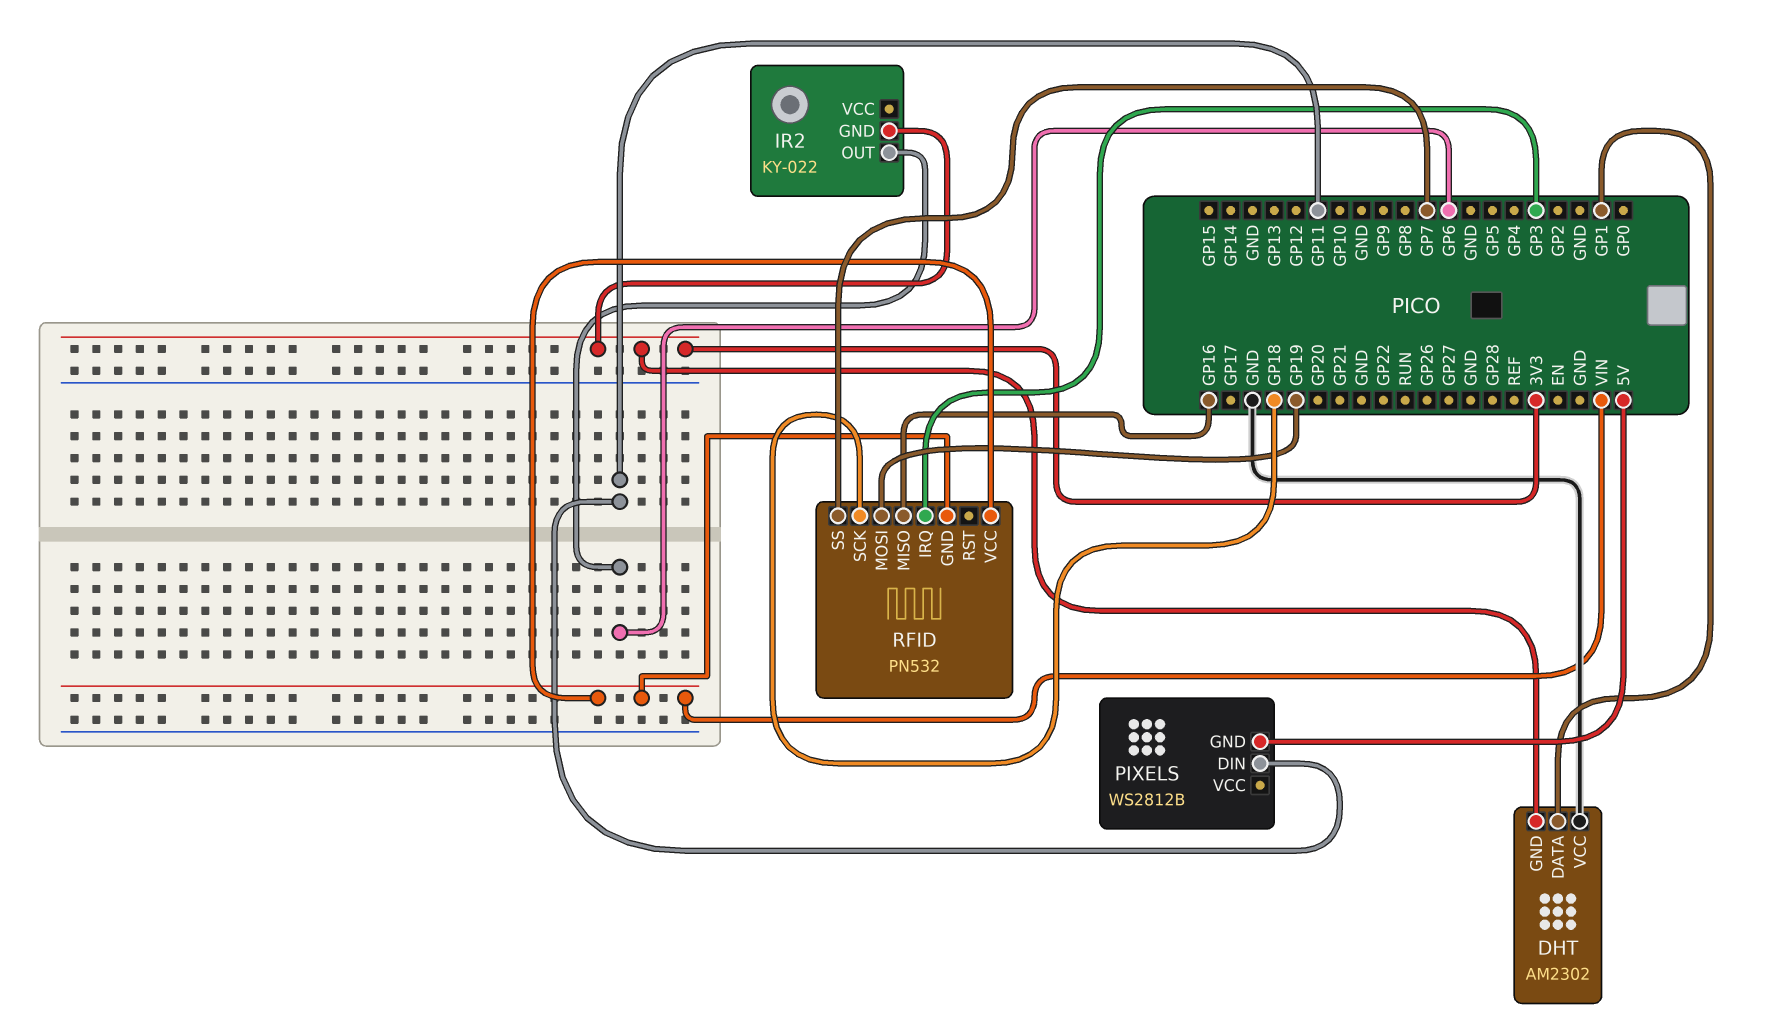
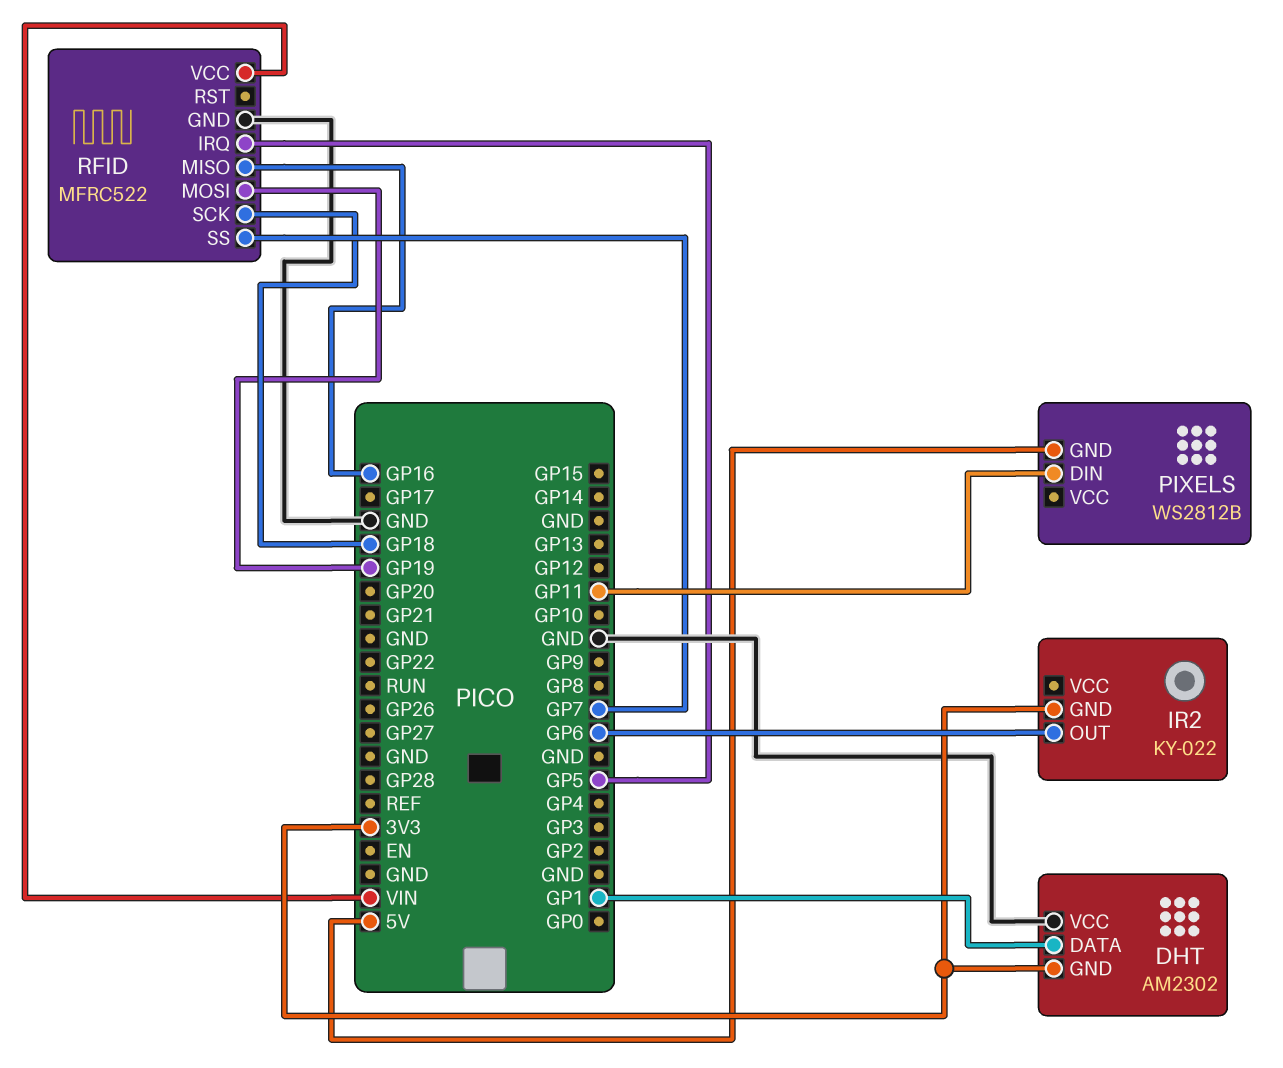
RFID: PN532 -> MFRC522
RFID pin GND: VIN -> GND
RFID pin IRQ: GP3 -> GP5

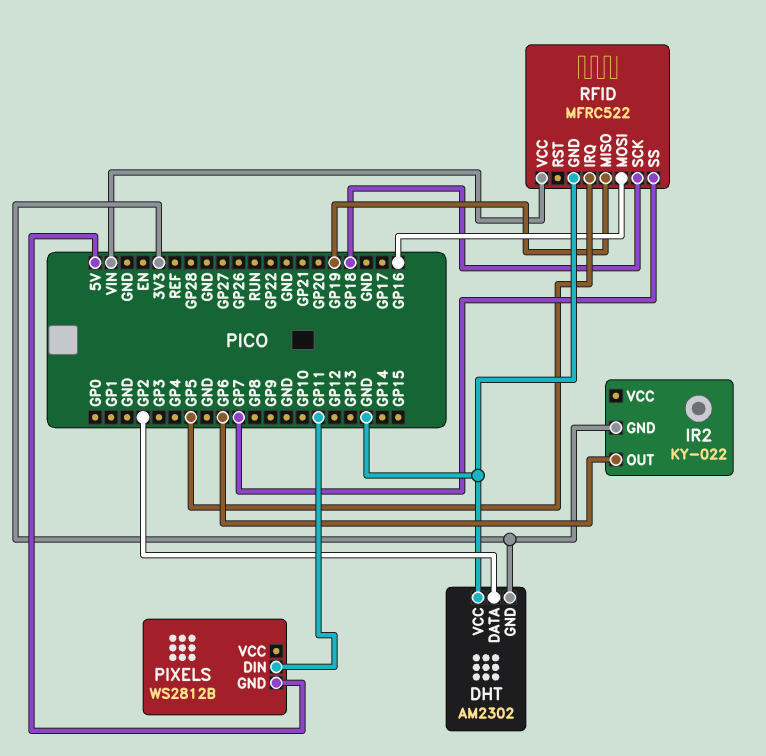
DHT pin DATA: GP1 -> GP2
RFID pin MISO: GP16 -> GP19
RFID pin MOSI: GP19 -> GP16

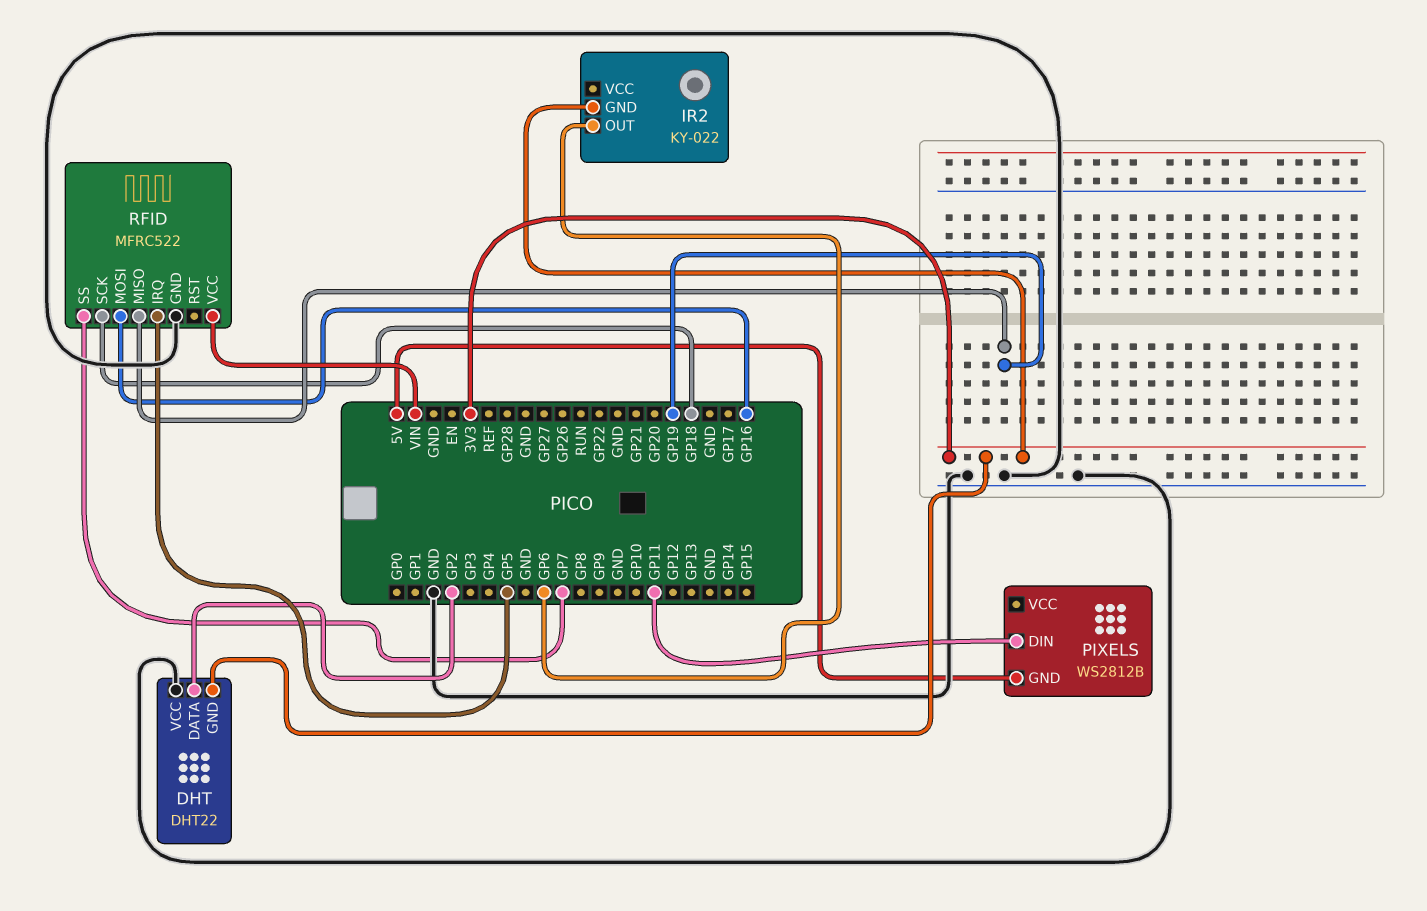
DHT: AM2302 -> DHT22

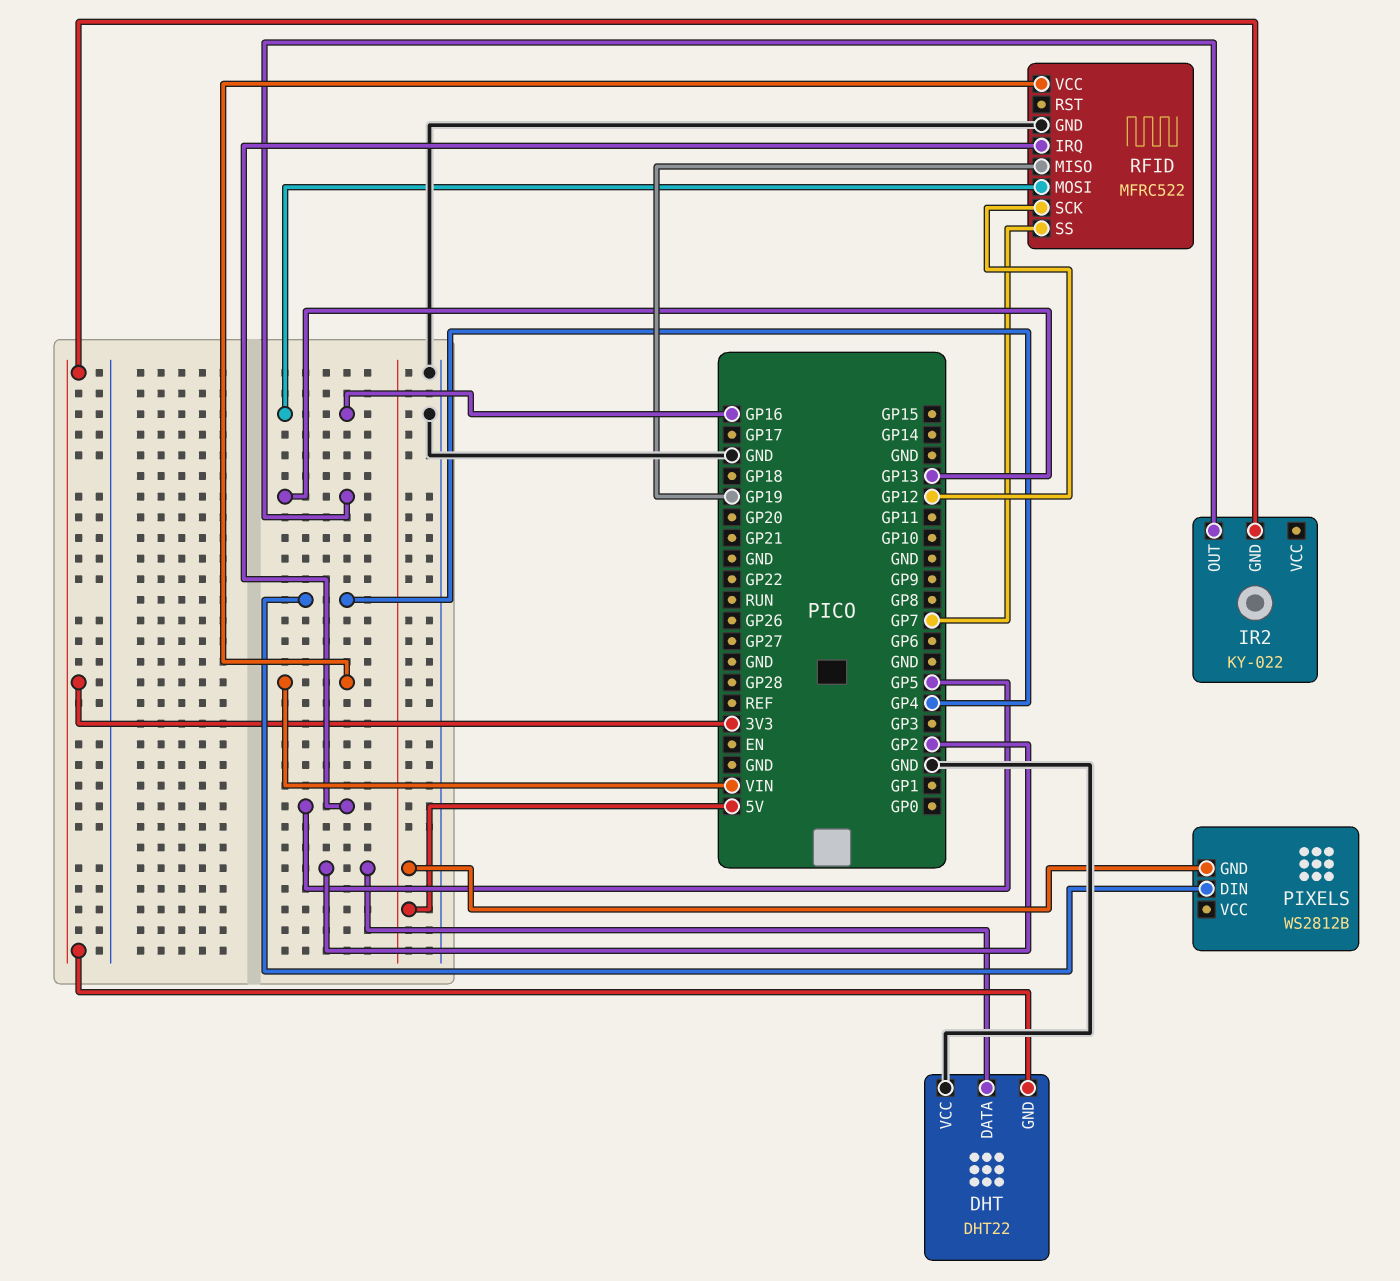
IR2 pin OUT: GP6 -> GP13
PIXELS pin DIN: GP11 -> GP4
RFID pin SCK: GP18 -> GP12

